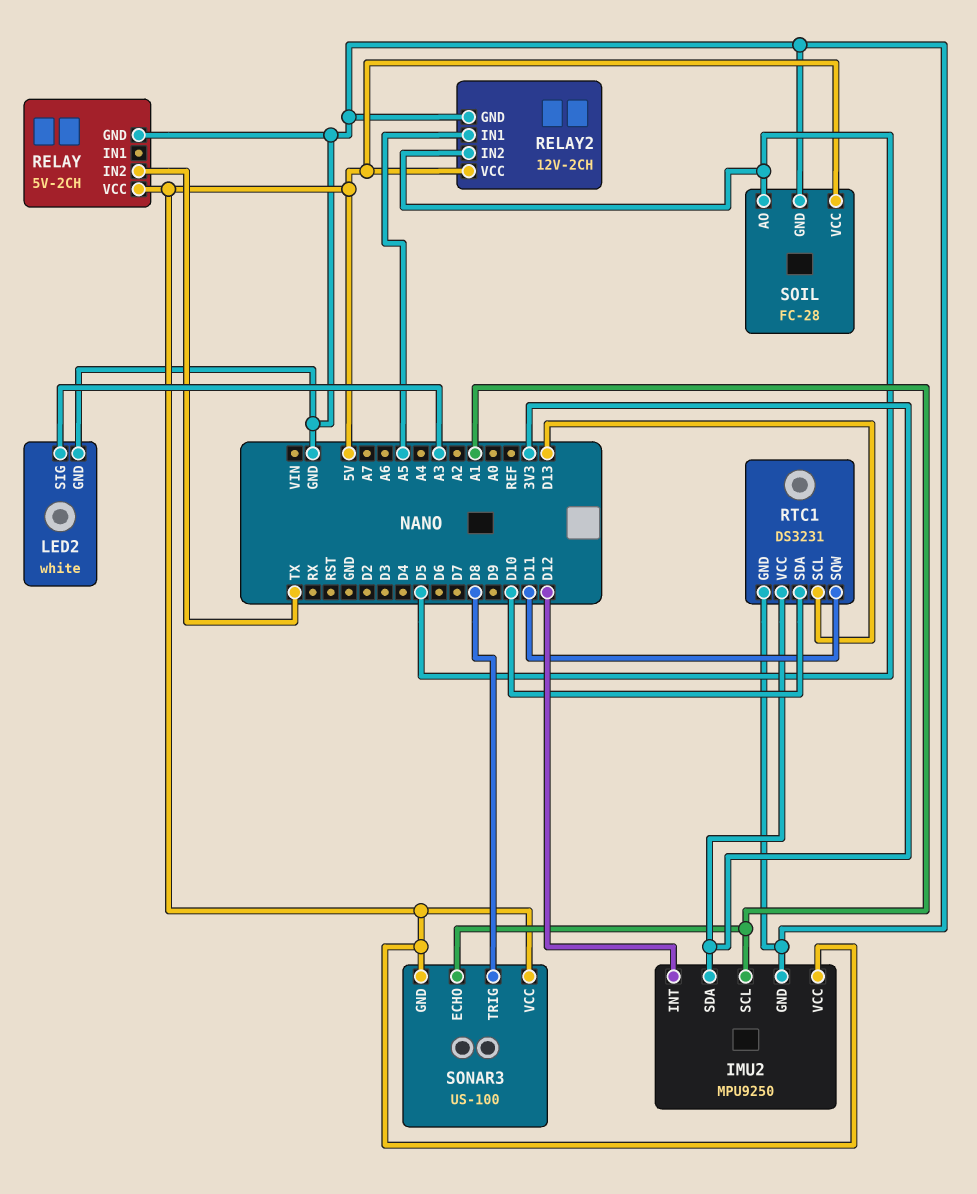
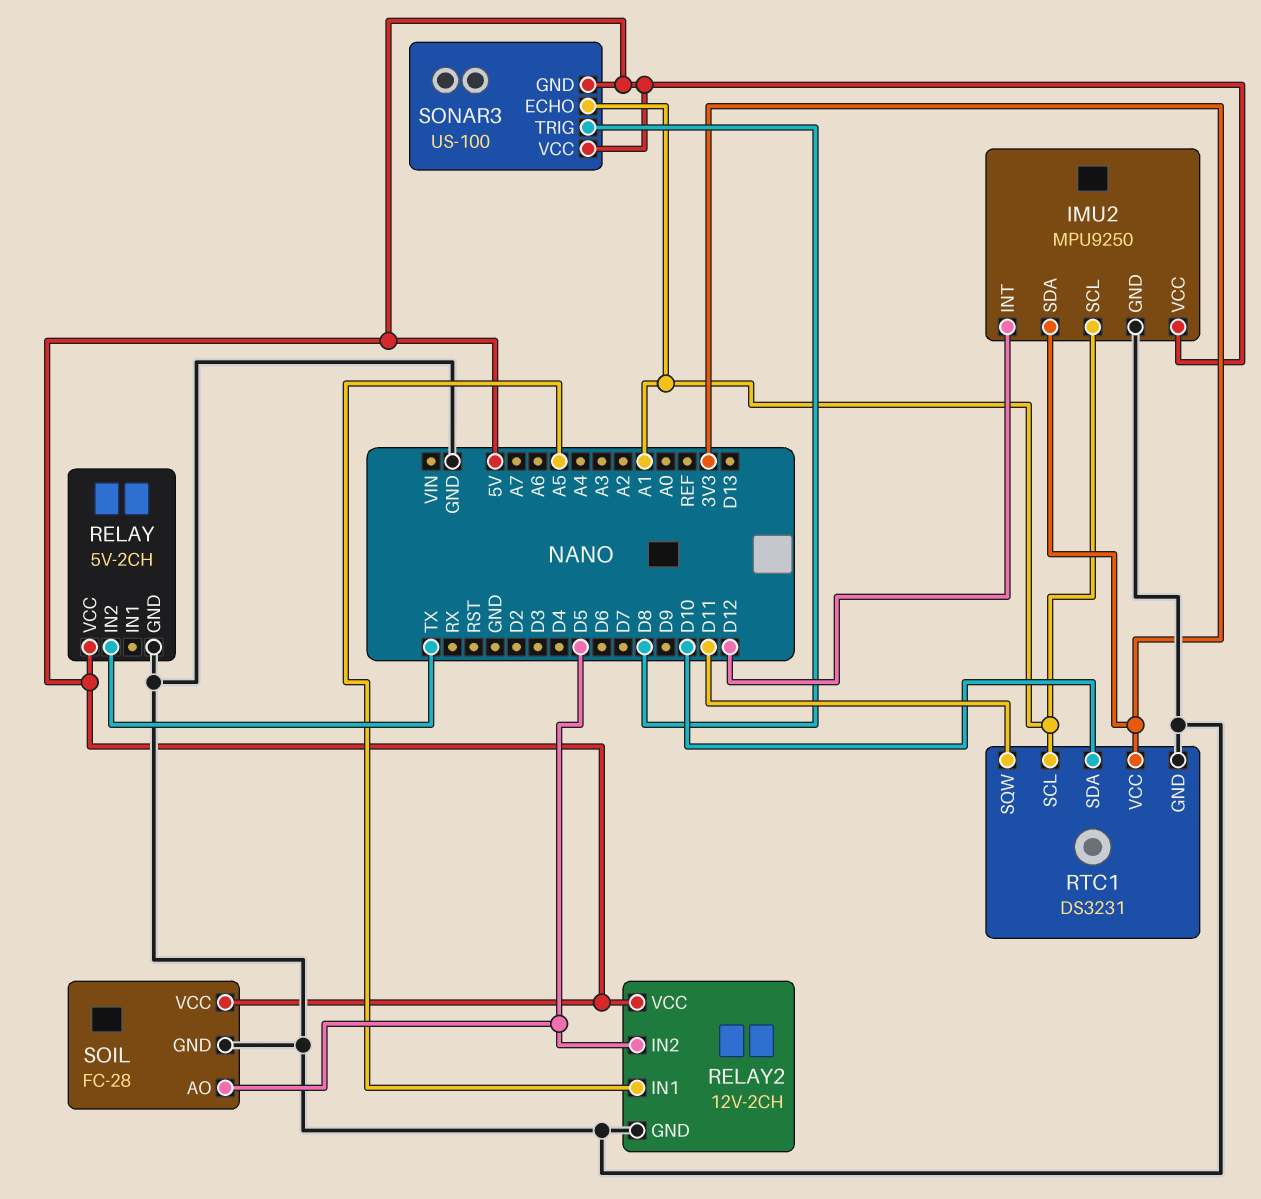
LED2: white -> none
LED2 pin GND: GND -> none
LED2 pin SIG: A3 -> none
RTC1 pin SCL: D13 -> A1

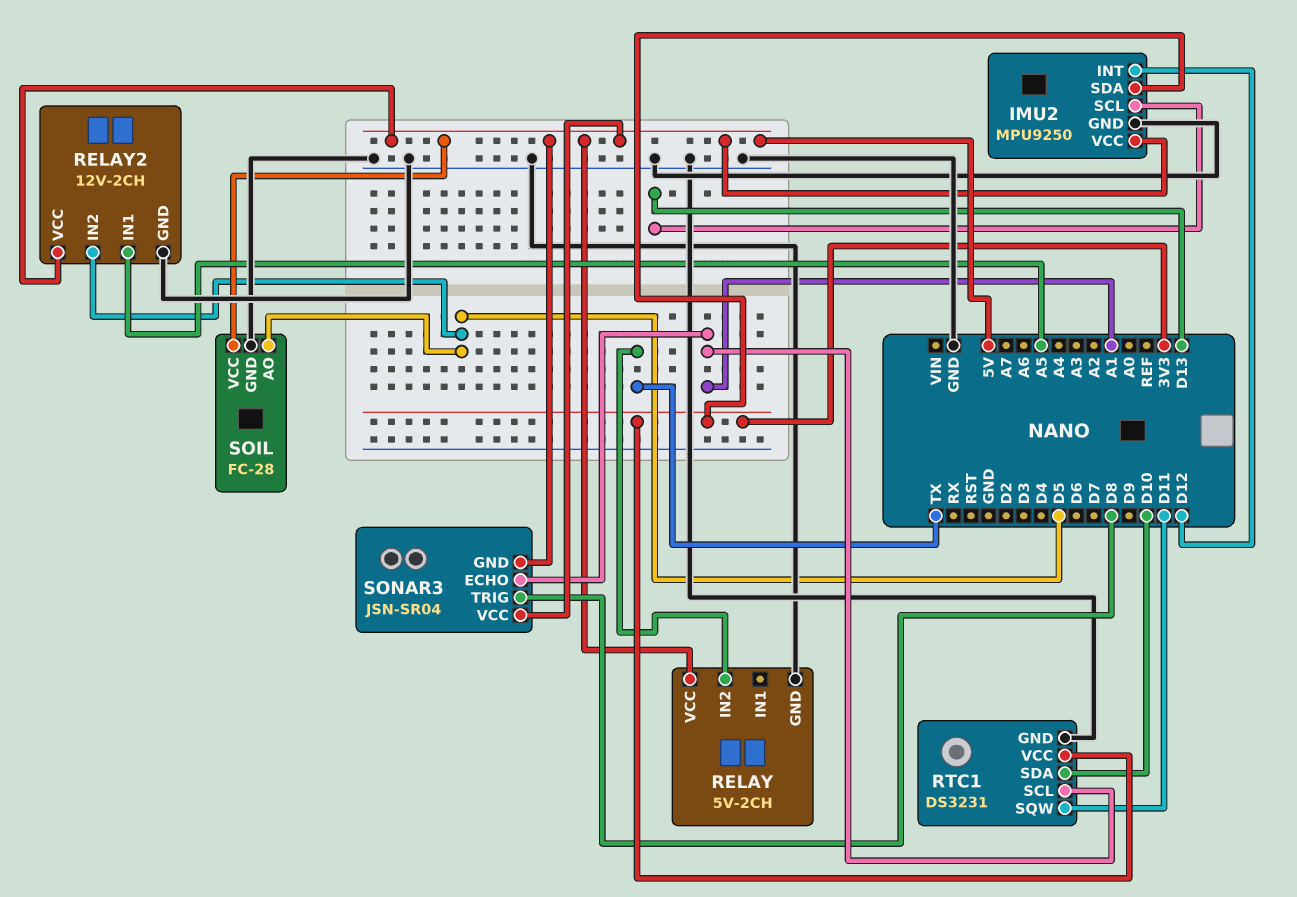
IMU2 pin SCL: A1 -> D13
SONAR3: US-100 -> JSN-SR04

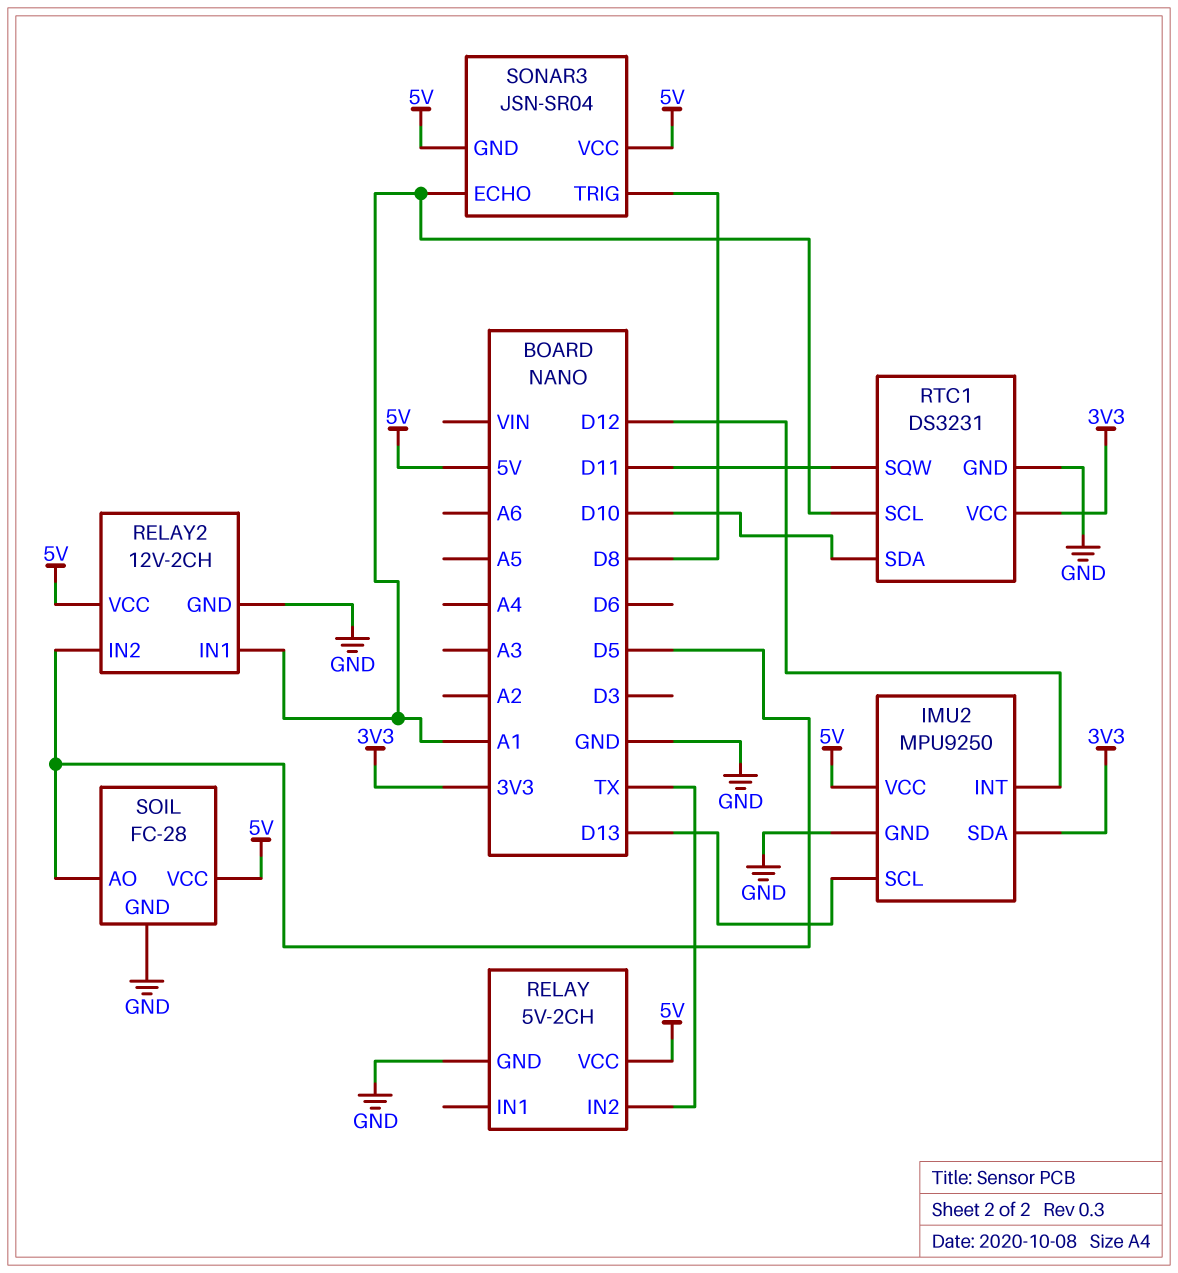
RELAY2 pin IN1: A5 -> A1

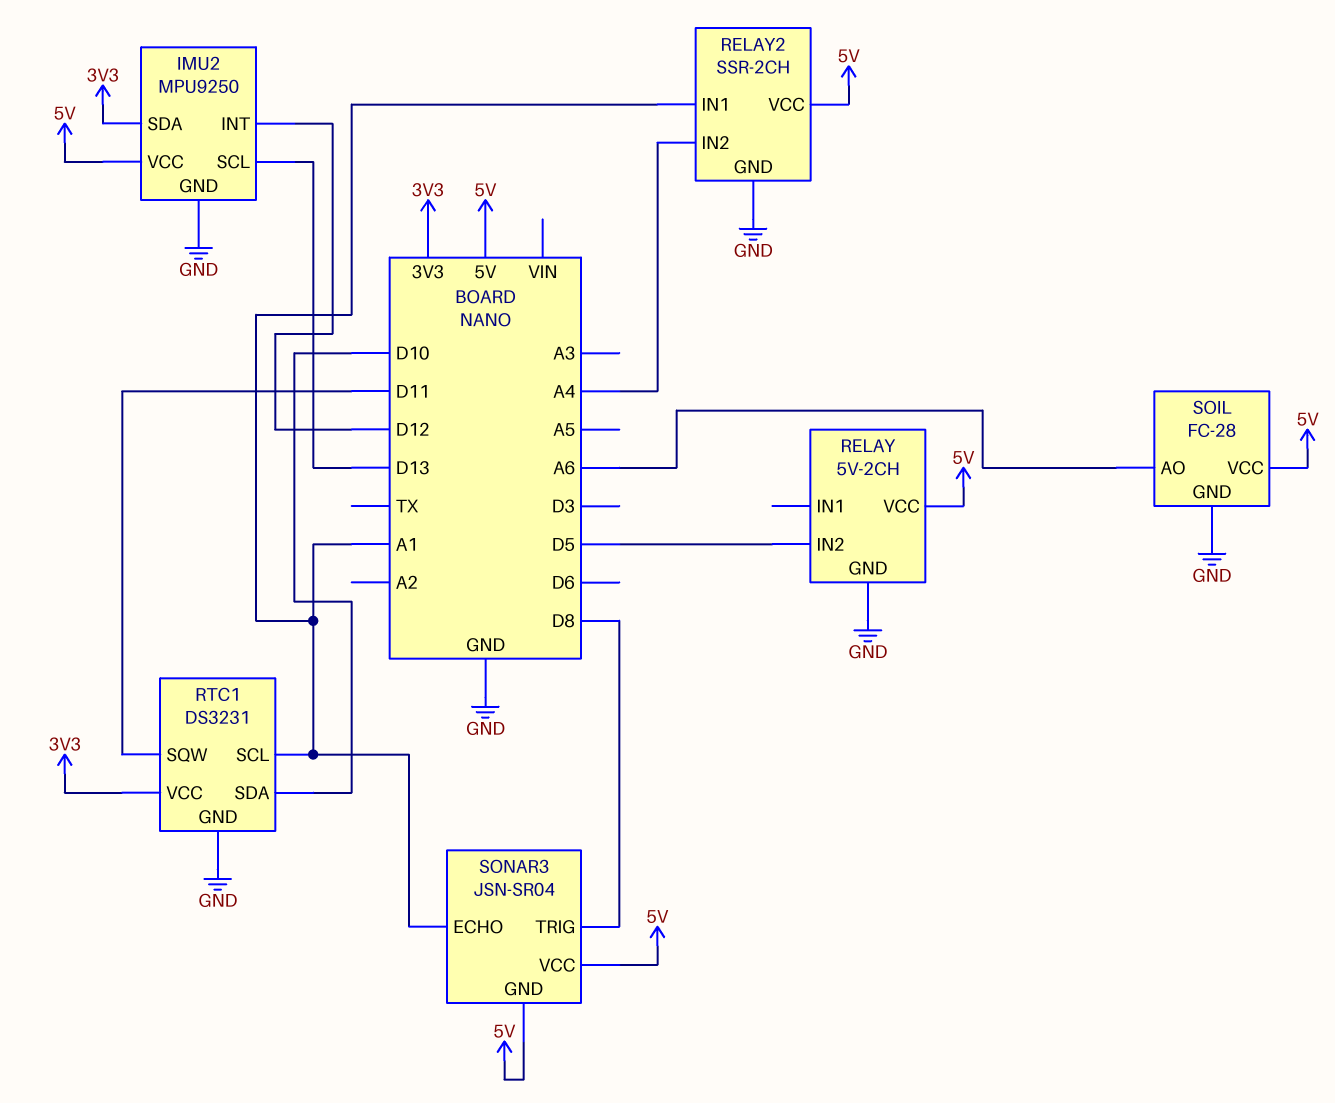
RELAY pin IN2: TX -> D5
RELAY2: 12V-2CH -> SSR-2CH
RELAY2 pin IN2: D5 -> A4
SOIL pin AO: D5 -> A6

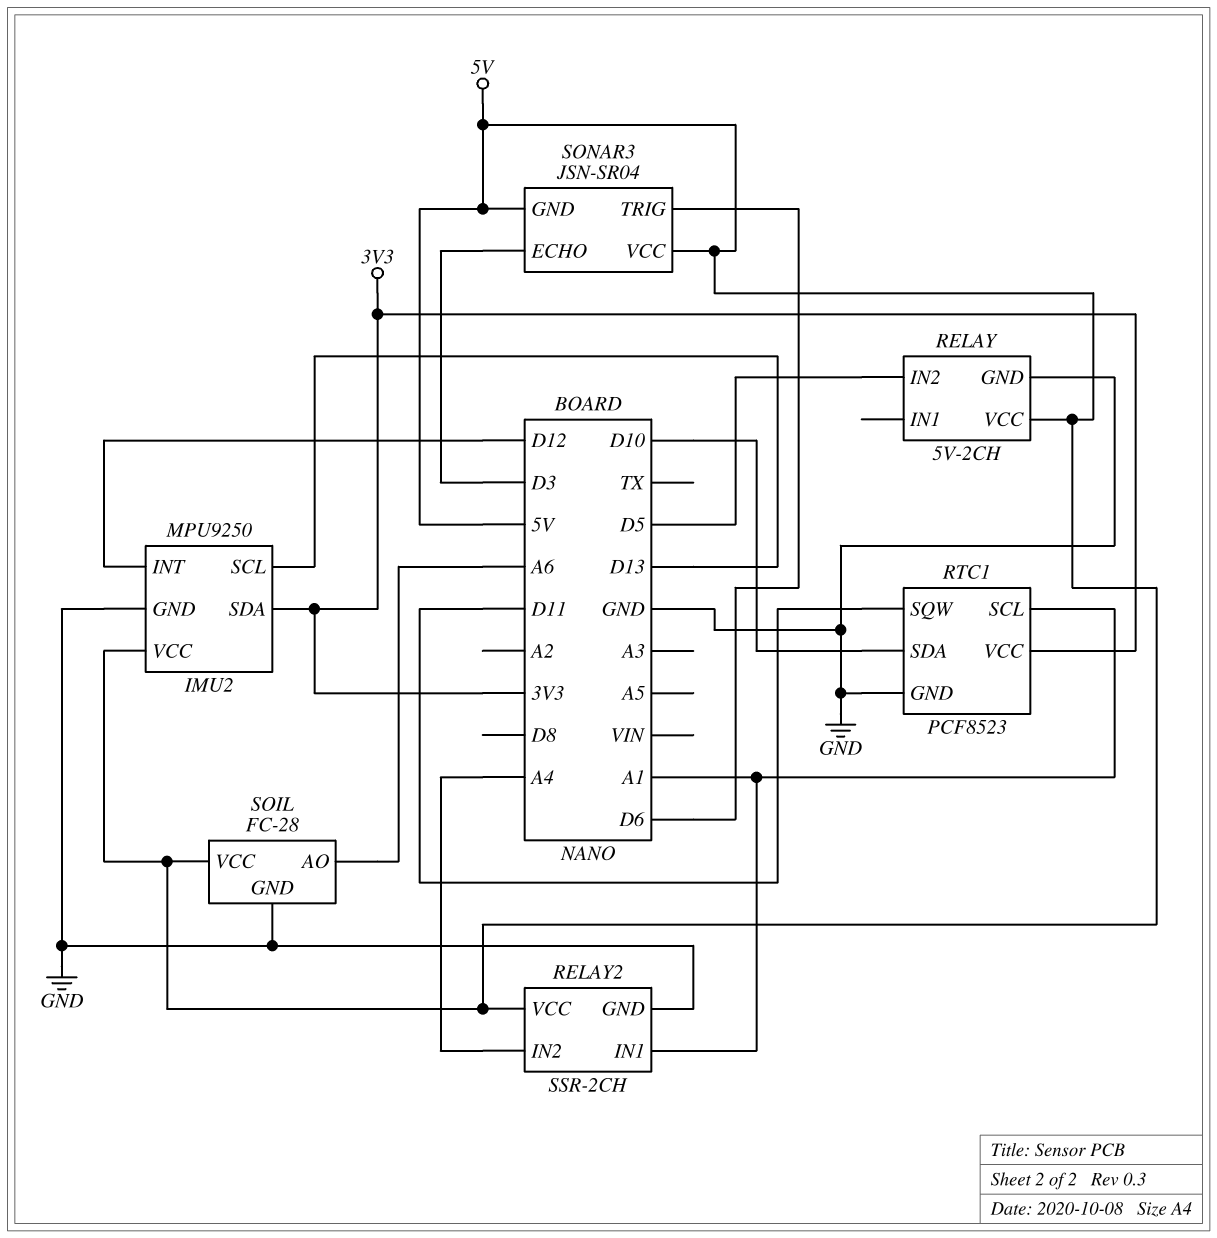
RTC1: DS3231 -> PCF8523
SONAR3 pin ECHO: A1 -> D3
SONAR3 pin TRIG: D8 -> D6

